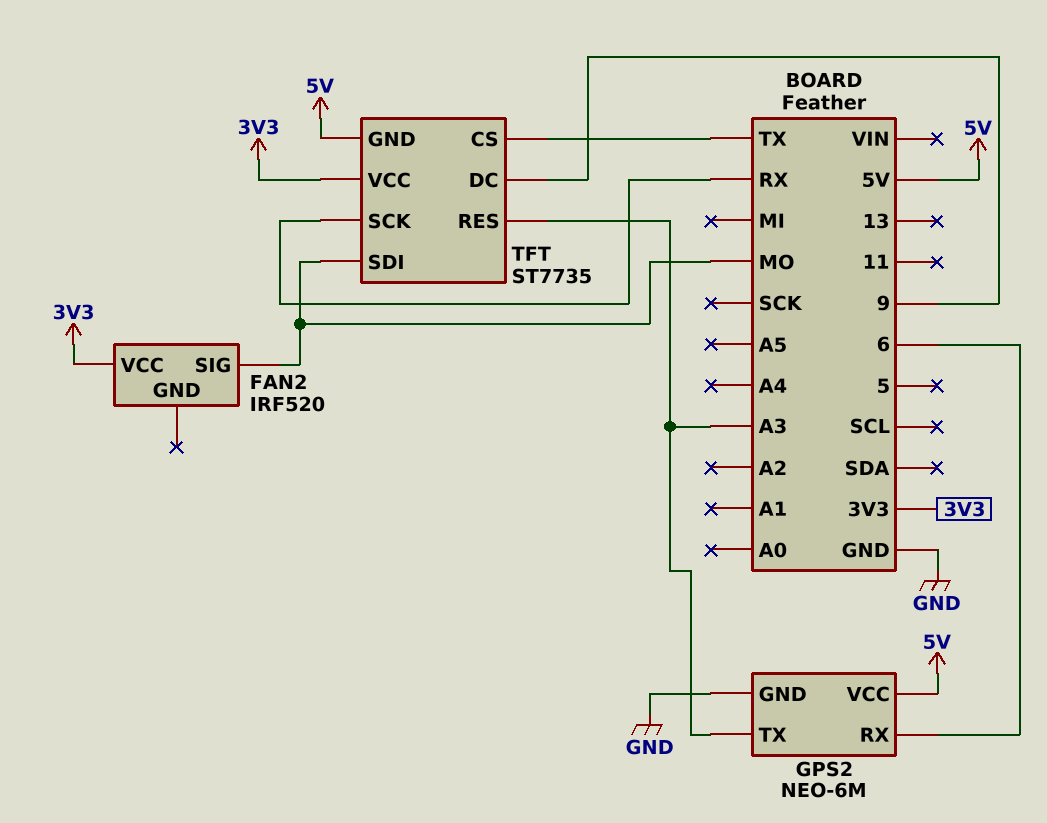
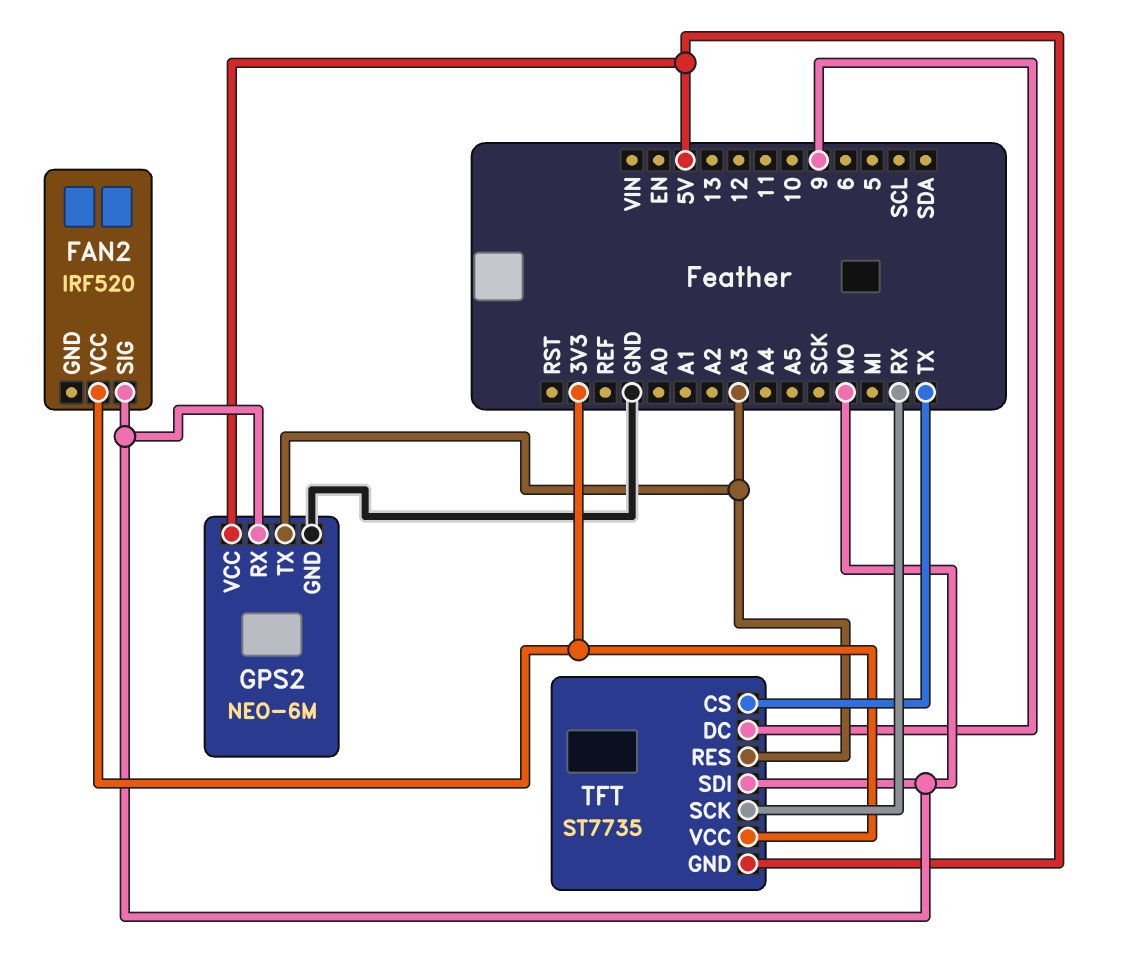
GPS2 pin RX: 6 -> MO

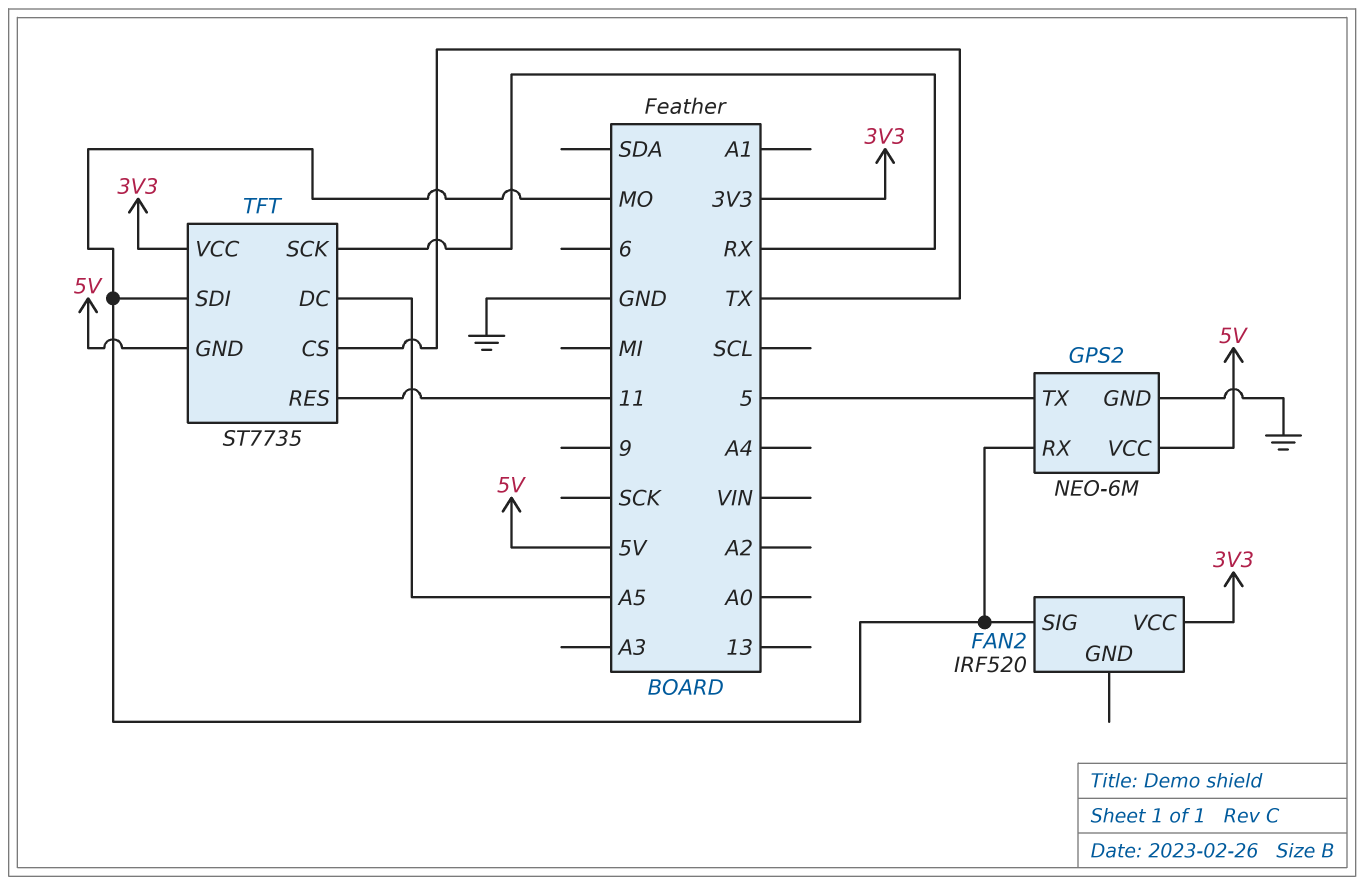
GPS2 pin TX: A3 -> 5
TFT pin DC: 9 -> A5
TFT pin RES: A3 -> 11

